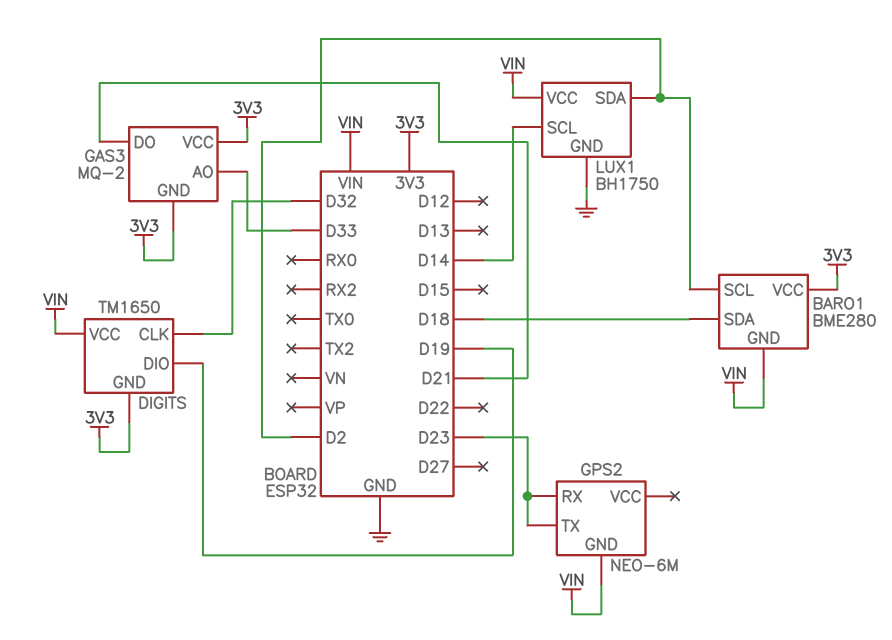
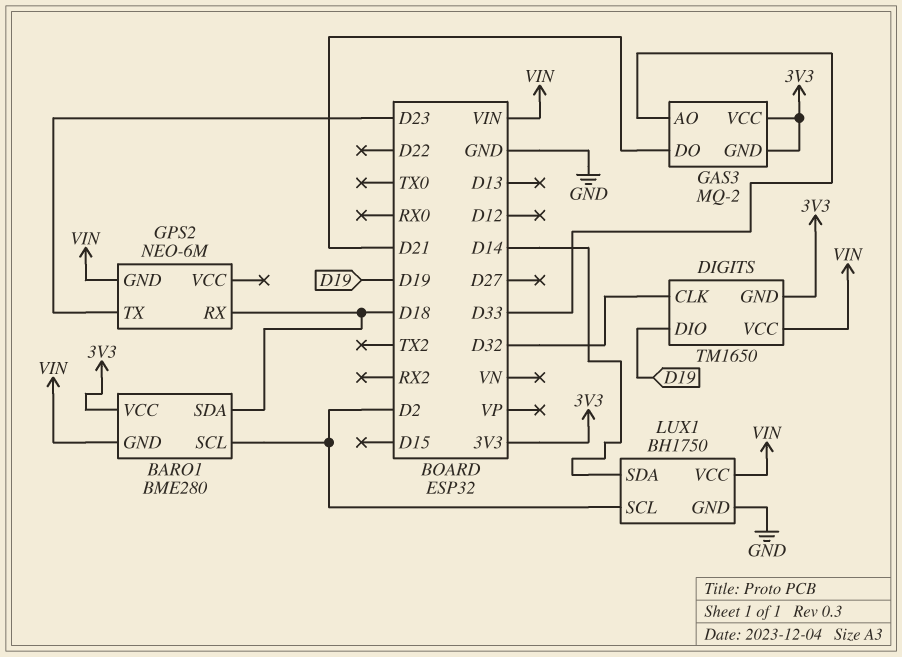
GPS2 pin RX: D23 -> D18
LUX1 pin SCL: D14 -> D2
LUX1 pin SDA: D2 -> D14

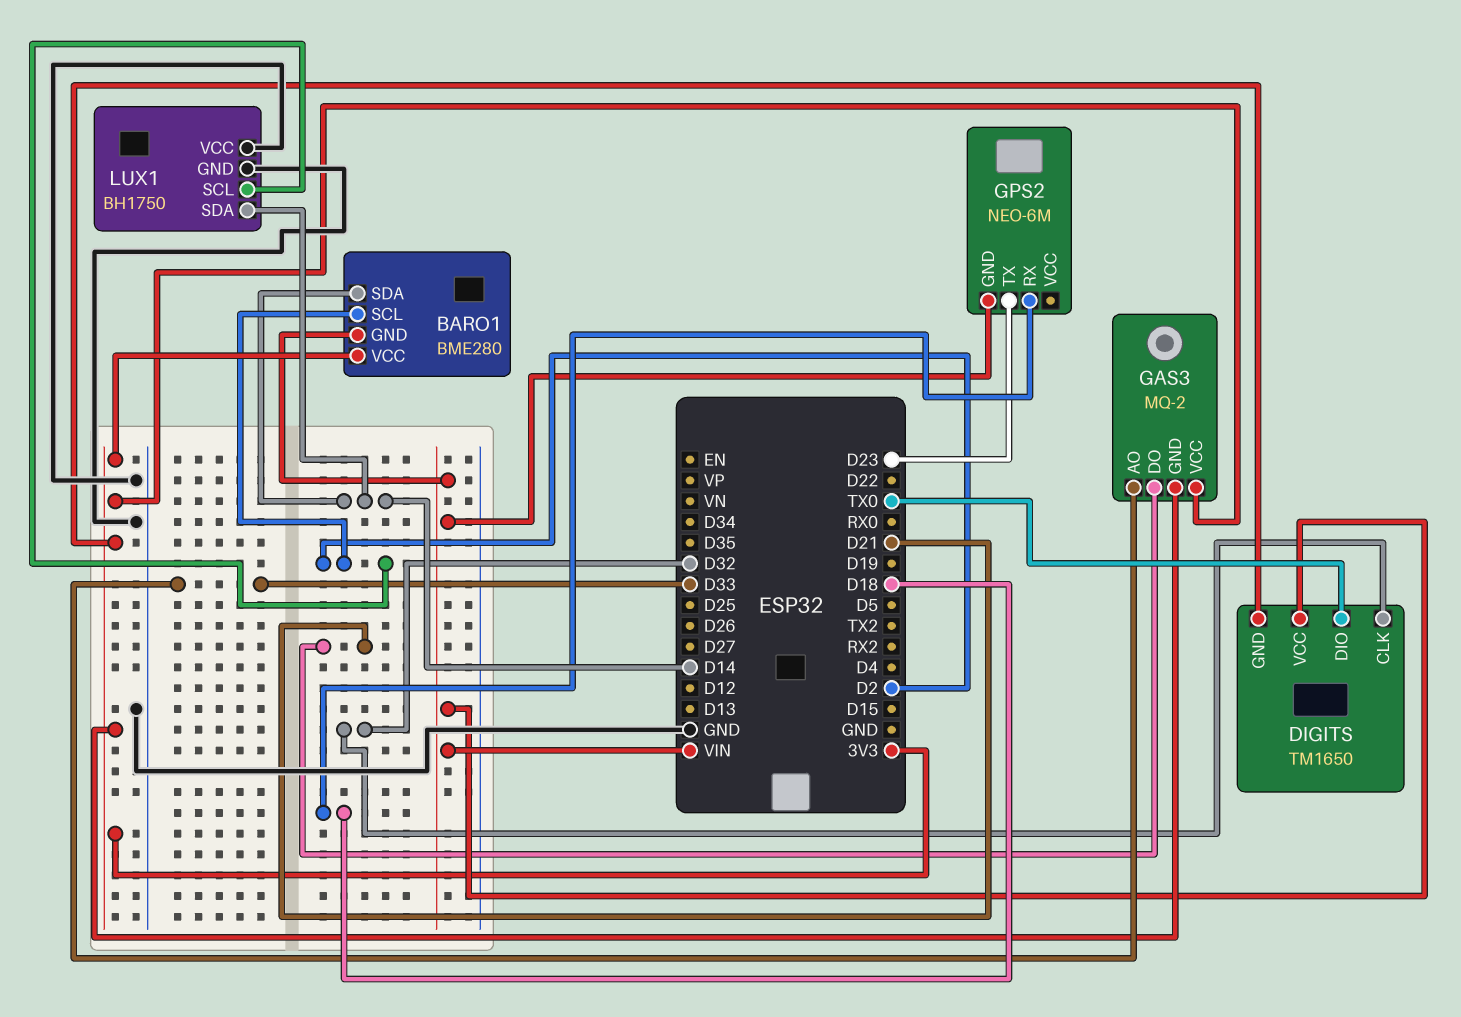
BARO1 pin SDA: D18 -> D14
DIGITS pin DIO: D19 -> TX0
LUX1 pin VCC: VIN -> GND

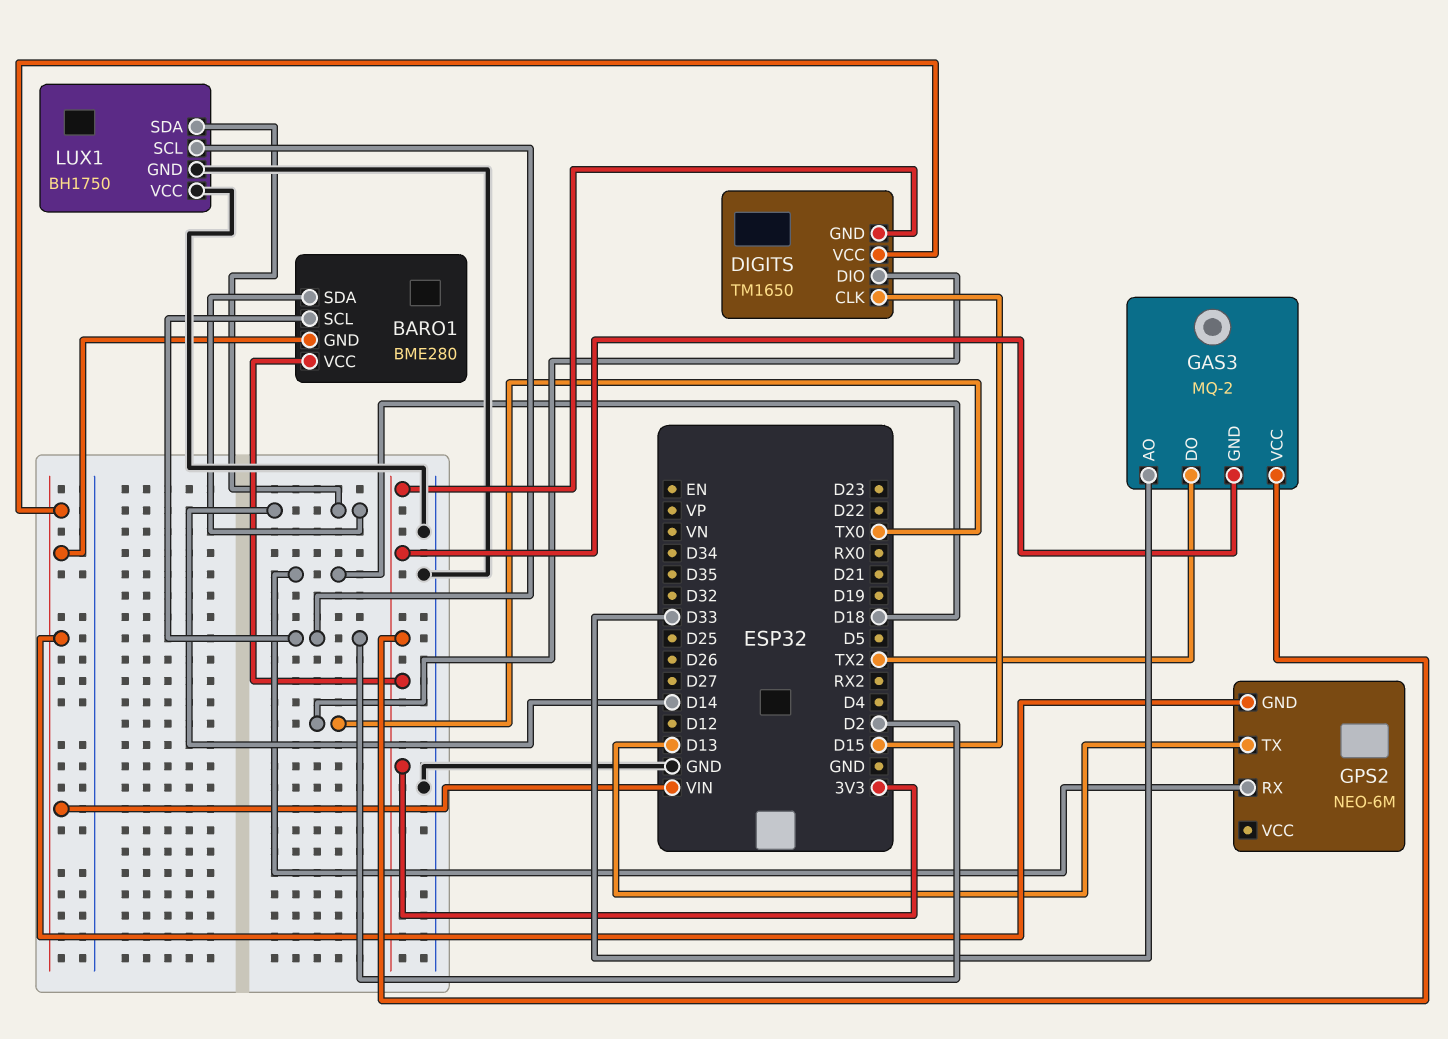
DIGITS pin CLK: D32 -> D15
GAS3 pin DO: D21 -> TX2
GPS2 pin TX: D23 -> D13

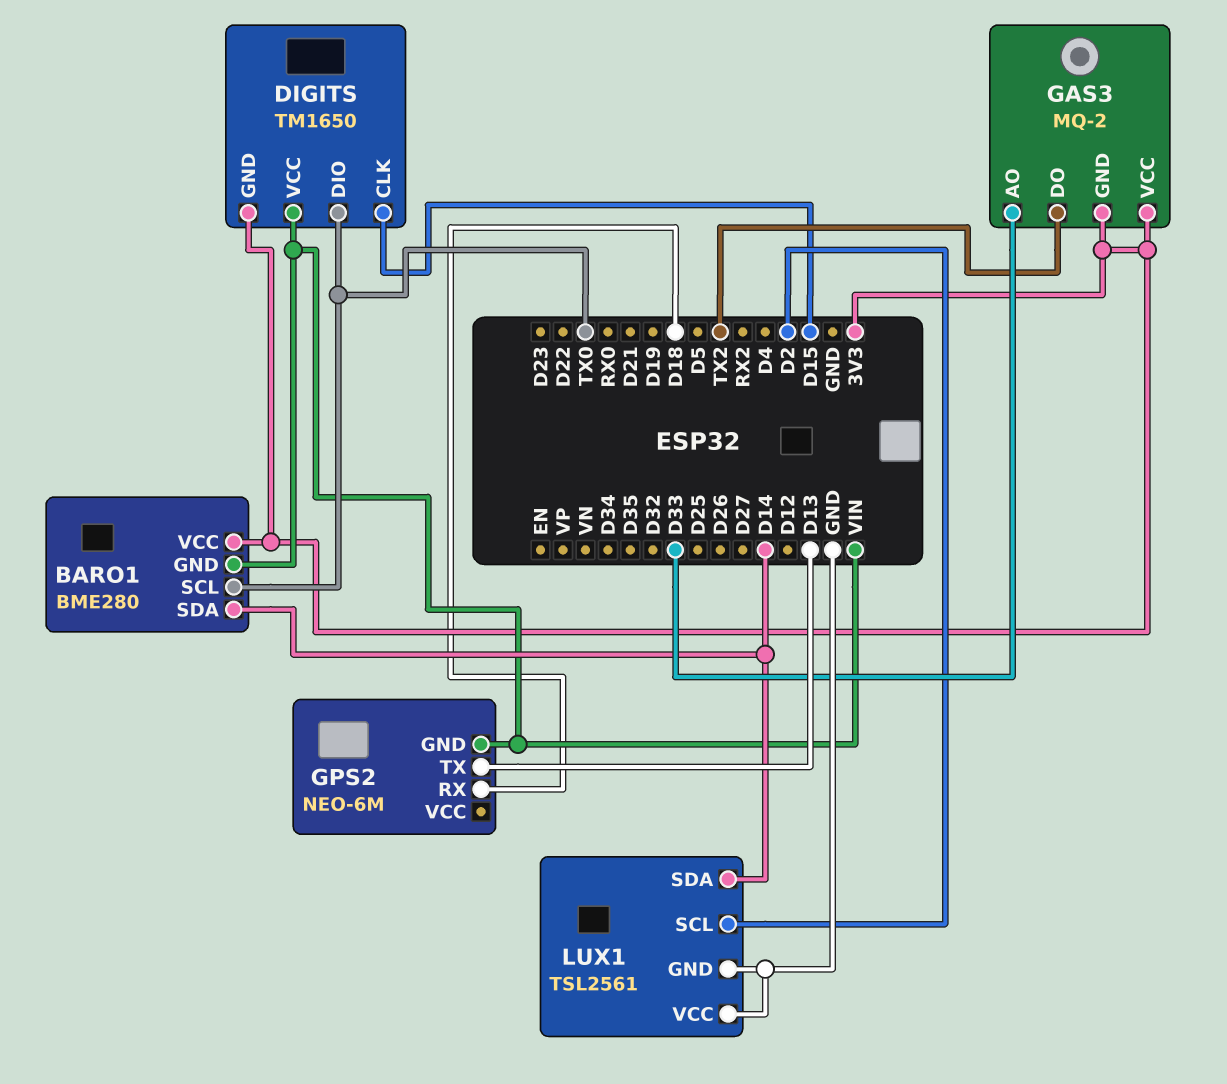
BARO1 pin SCL: D2 -> TX0
LUX1: BH1750 -> TSL2561

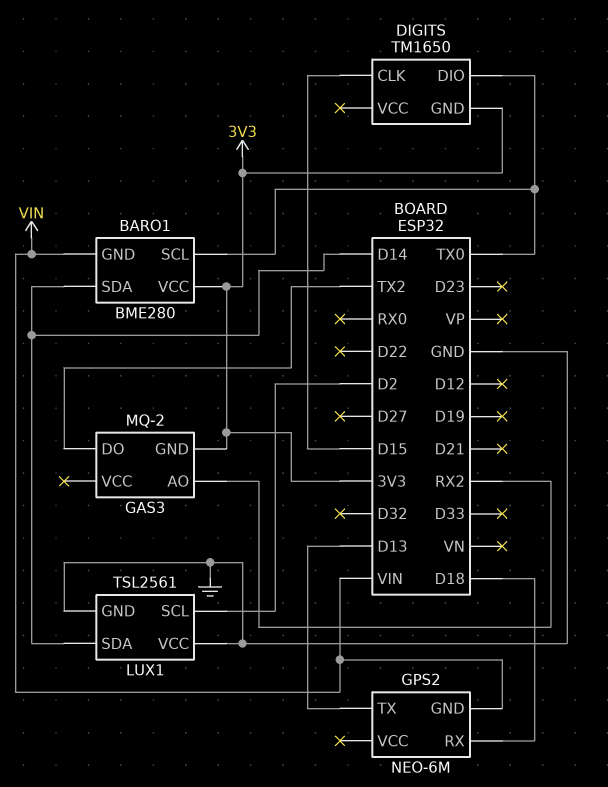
DIGITS pin VCC: VIN -> none
GAS3 pin AO: D33 -> RX2
GAS3 pin VCC: 3V3 -> none

